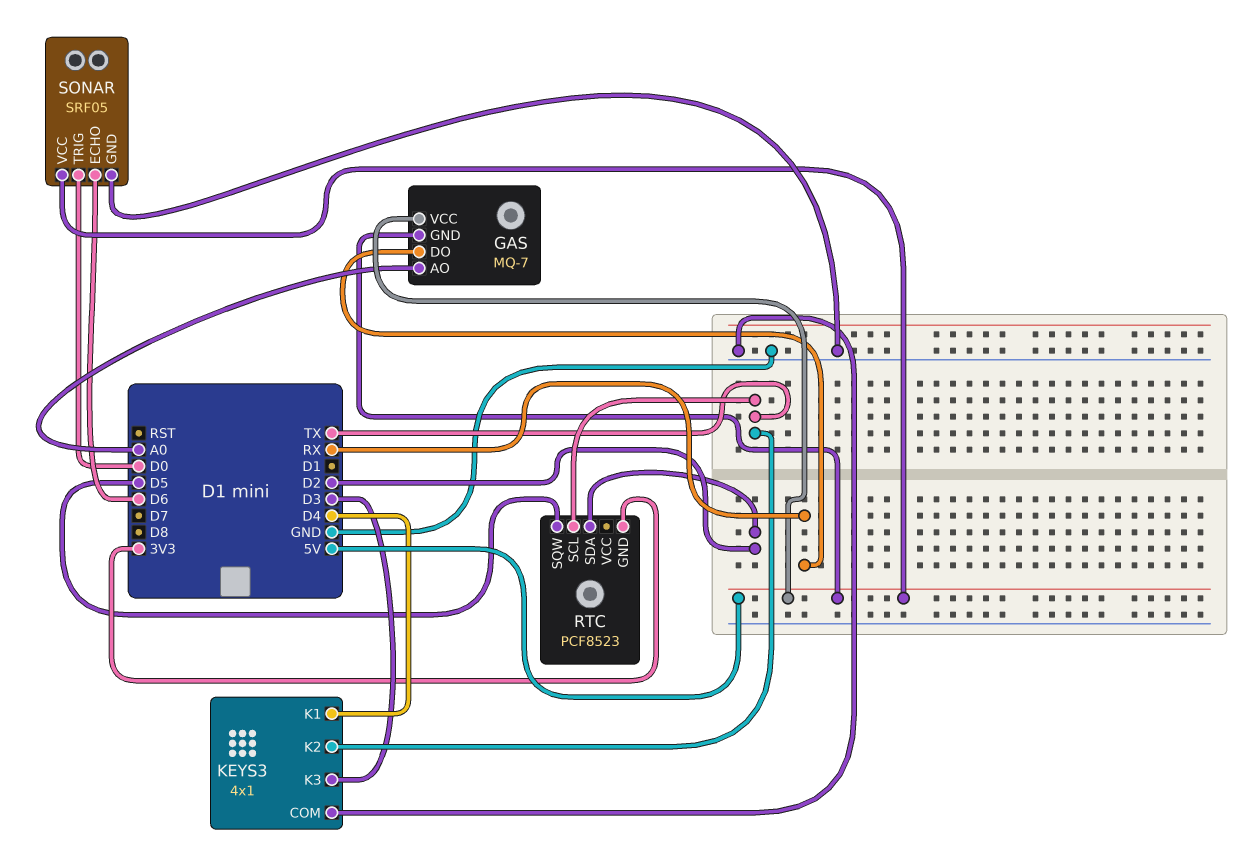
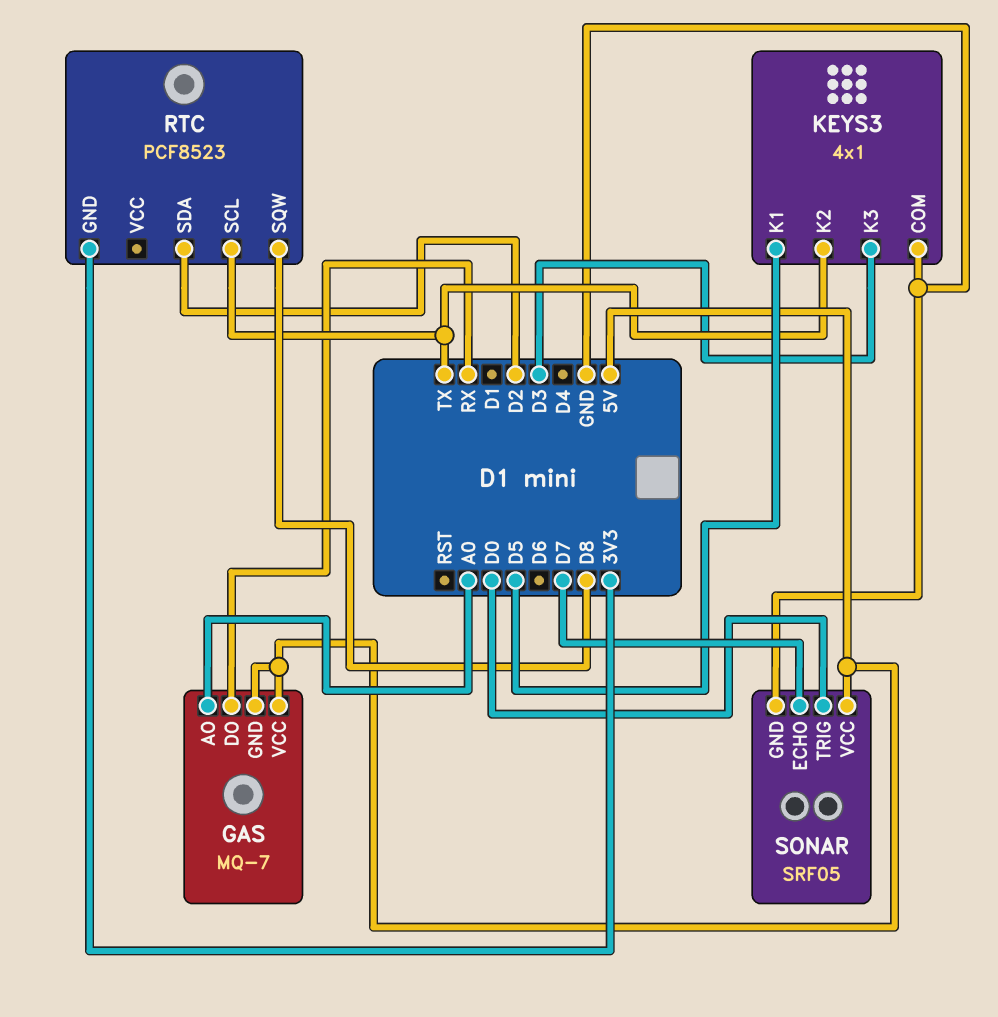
KEYS3 pin K1: D4 -> D5
RTC pin SQW: D5 -> D8
SONAR pin ECHO: D6 -> D7

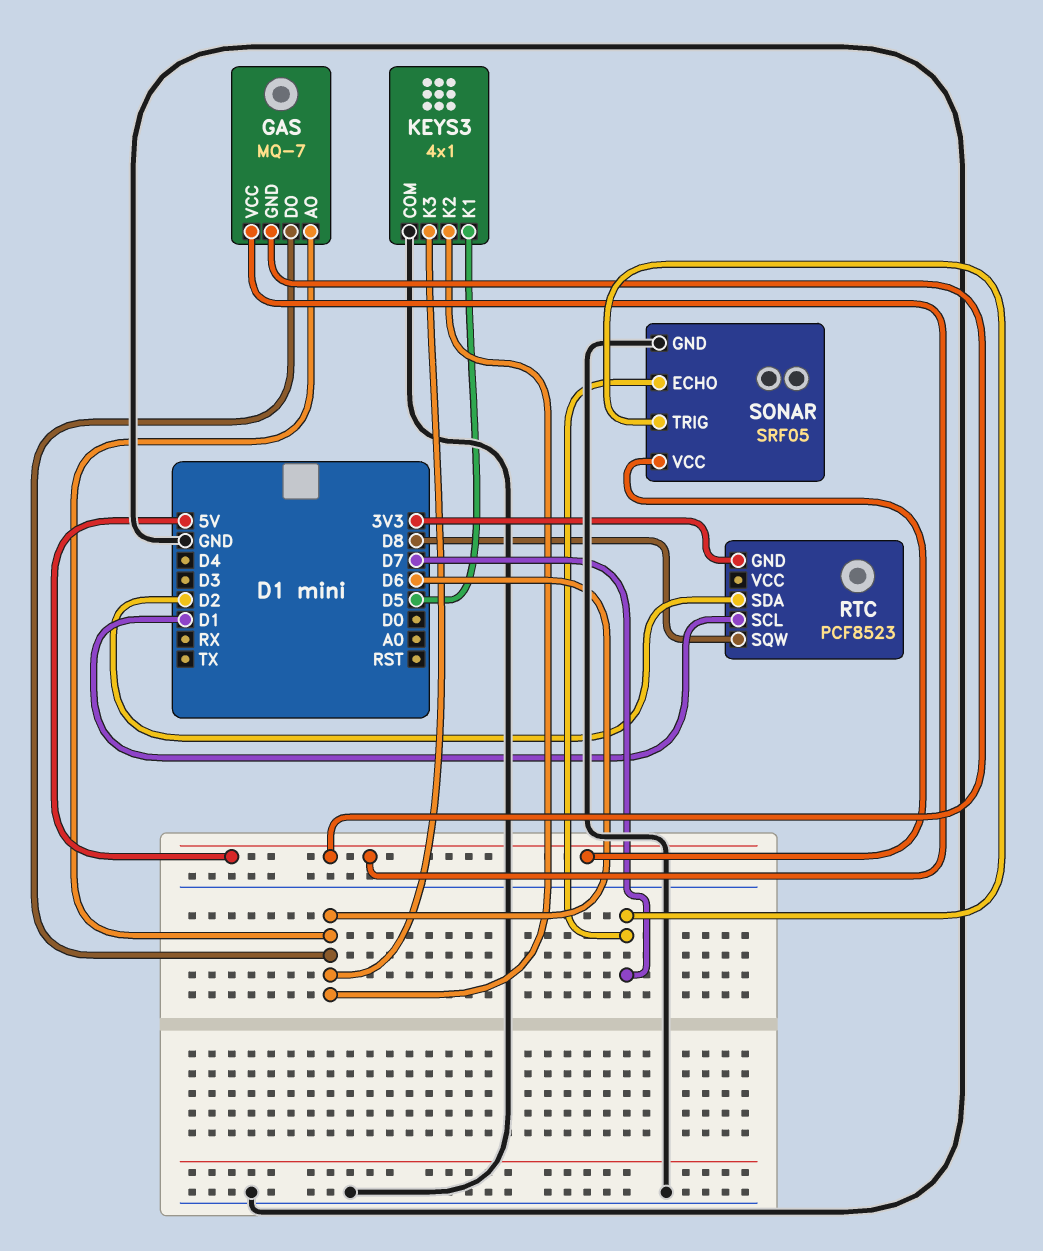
GAS pin AO: A0 -> D6
GAS pin DO: RX -> D6
KEYS3 pin K2: TX -> D6
KEYS3 pin K3: D3 -> D6
RTC pin SCL: TX -> D1
SONAR pin TRIG: D0 -> D7

